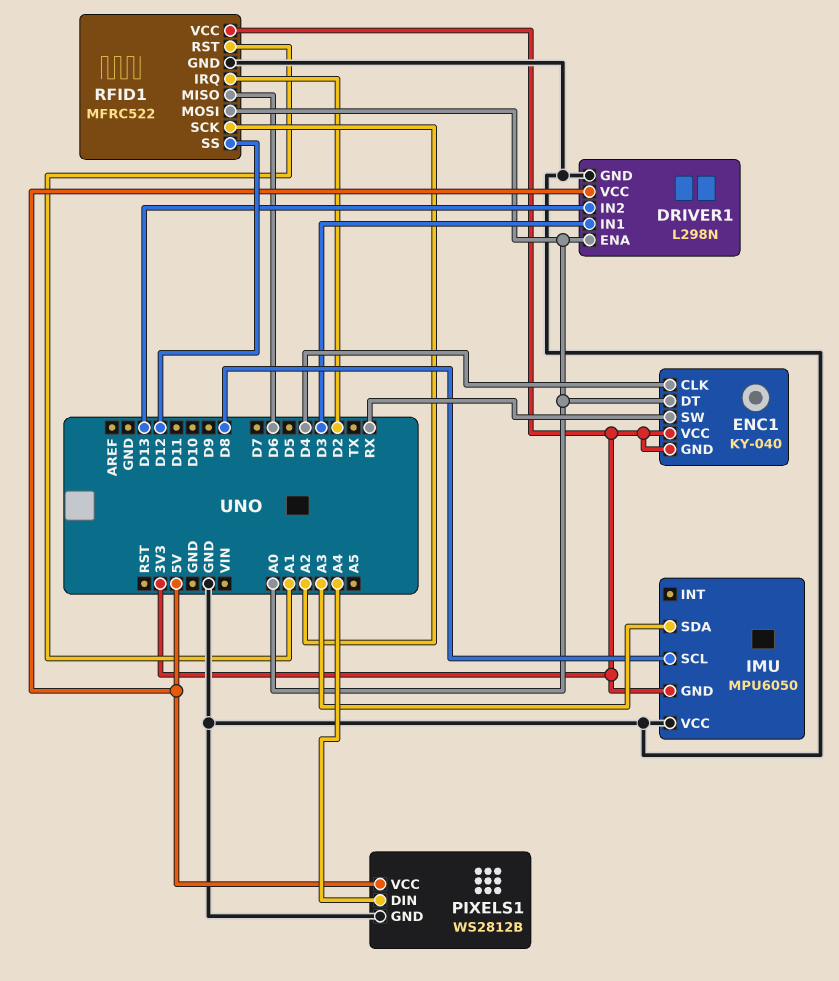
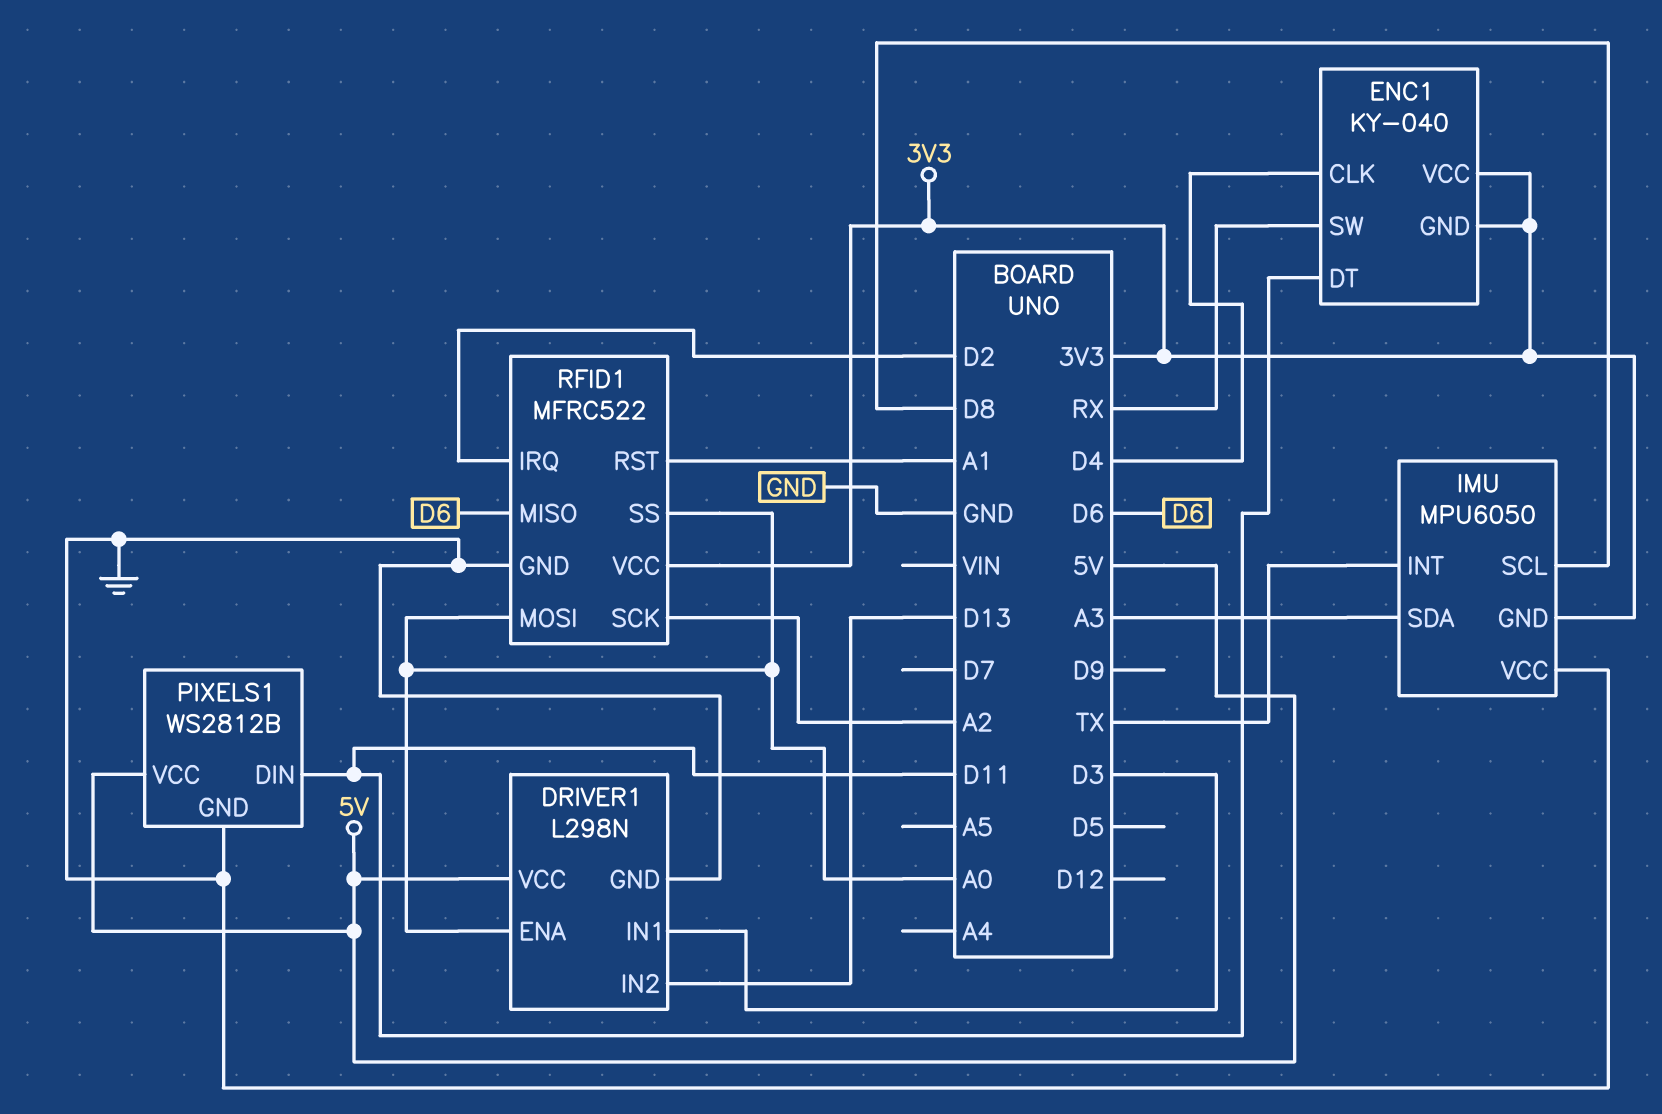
ENC1 pin DT: A0 -> D11
IMU pin INT: none -> TX
PIXELS1 pin DIN: A4 -> D11
RFID1 pin SS: D12 -> A0

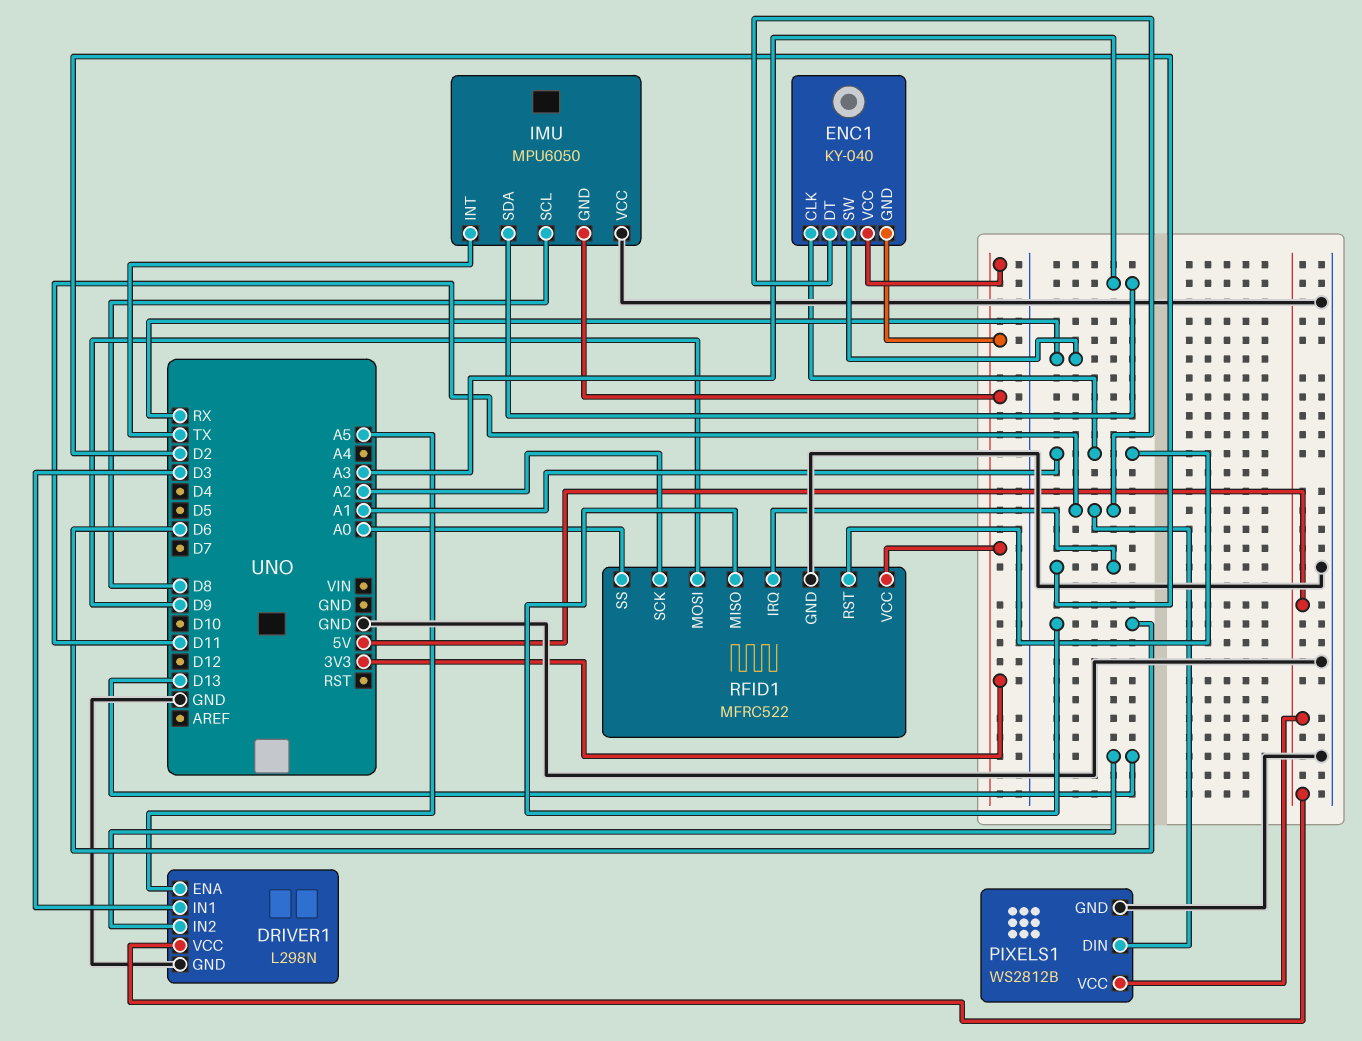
DRIVER1 pin ENA: A0 -> A5
ENC1 pin CLK: D4 -> A1
RFID1 pin MOSI: A0 -> D9

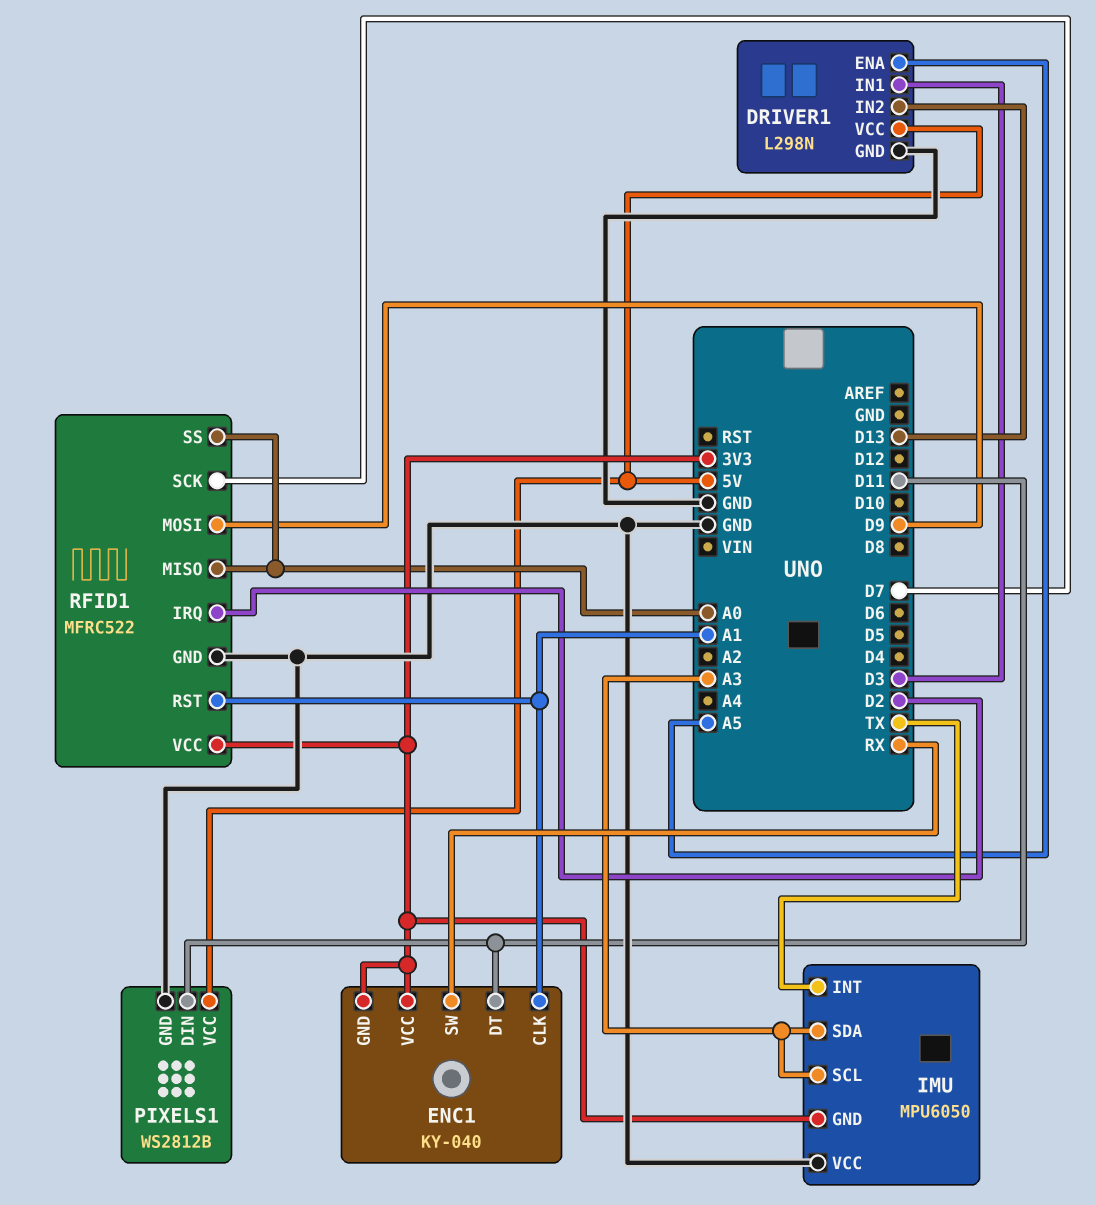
IMU pin SCL: D8 -> A3
RFID1 pin MISO: D6 -> A0
RFID1 pin SCK: A2 -> D7

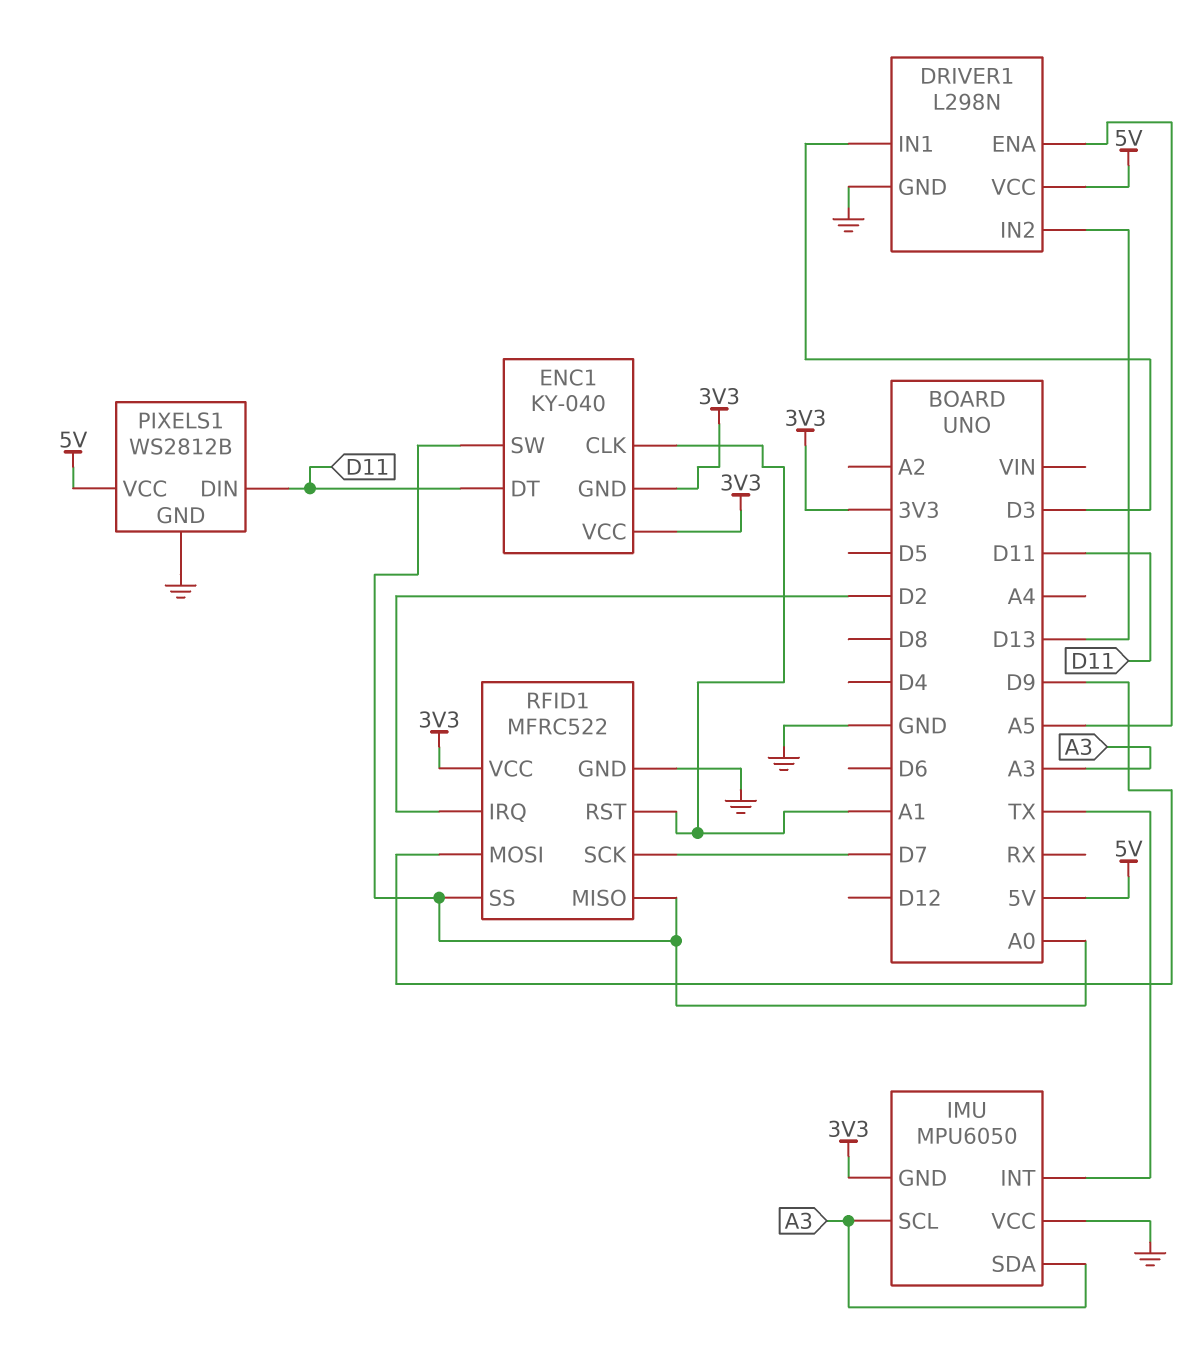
ENC1 pin SW: RX -> A0

